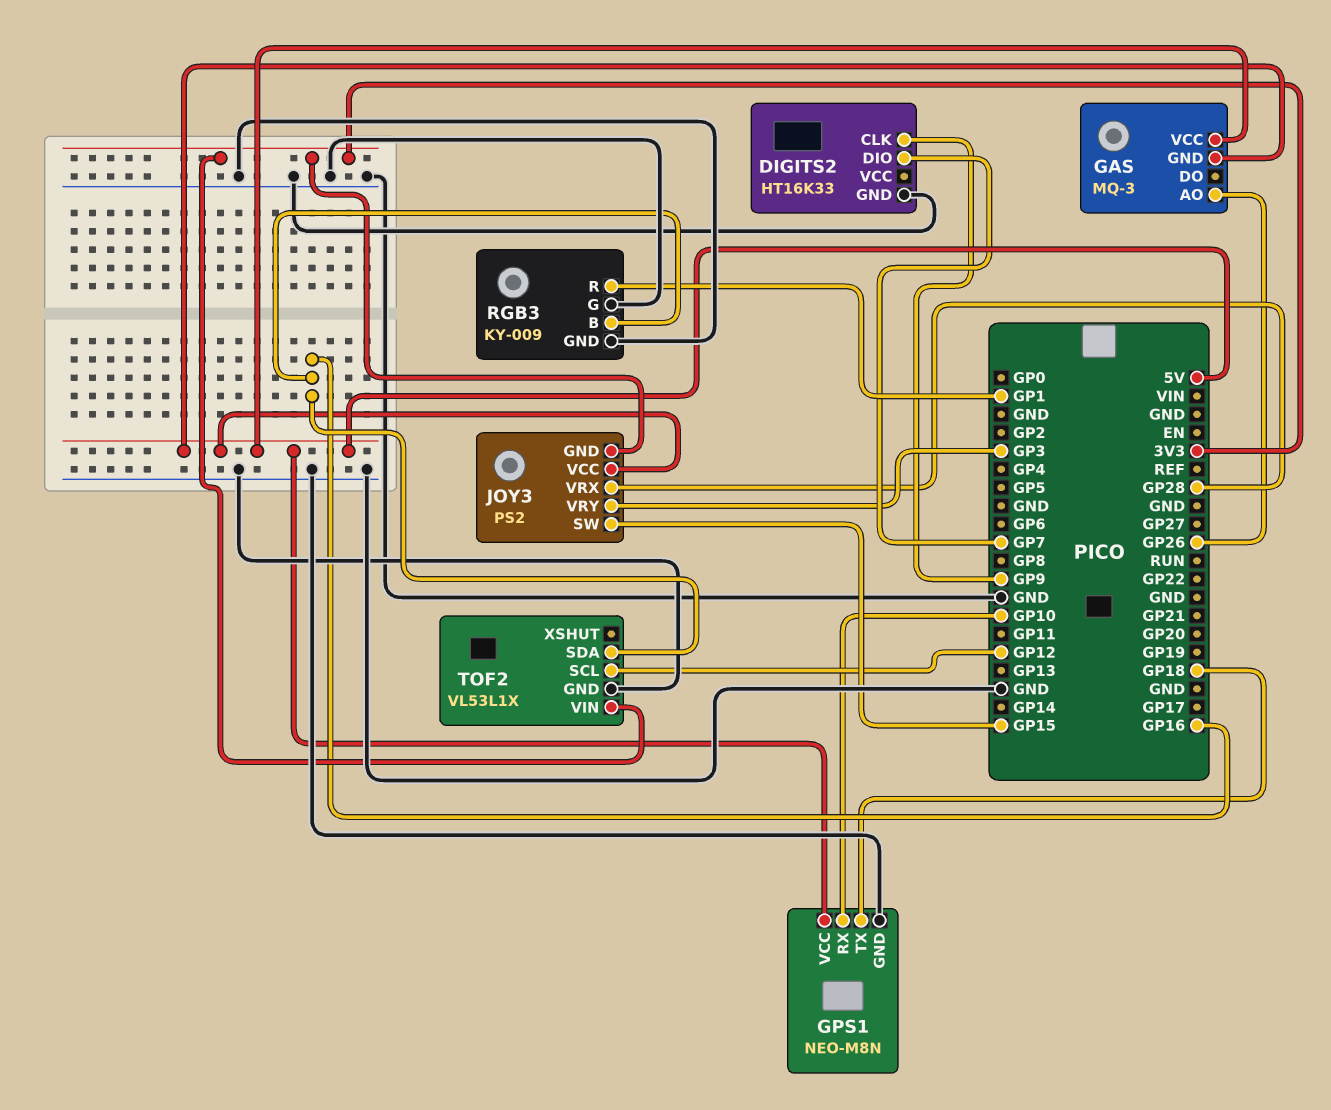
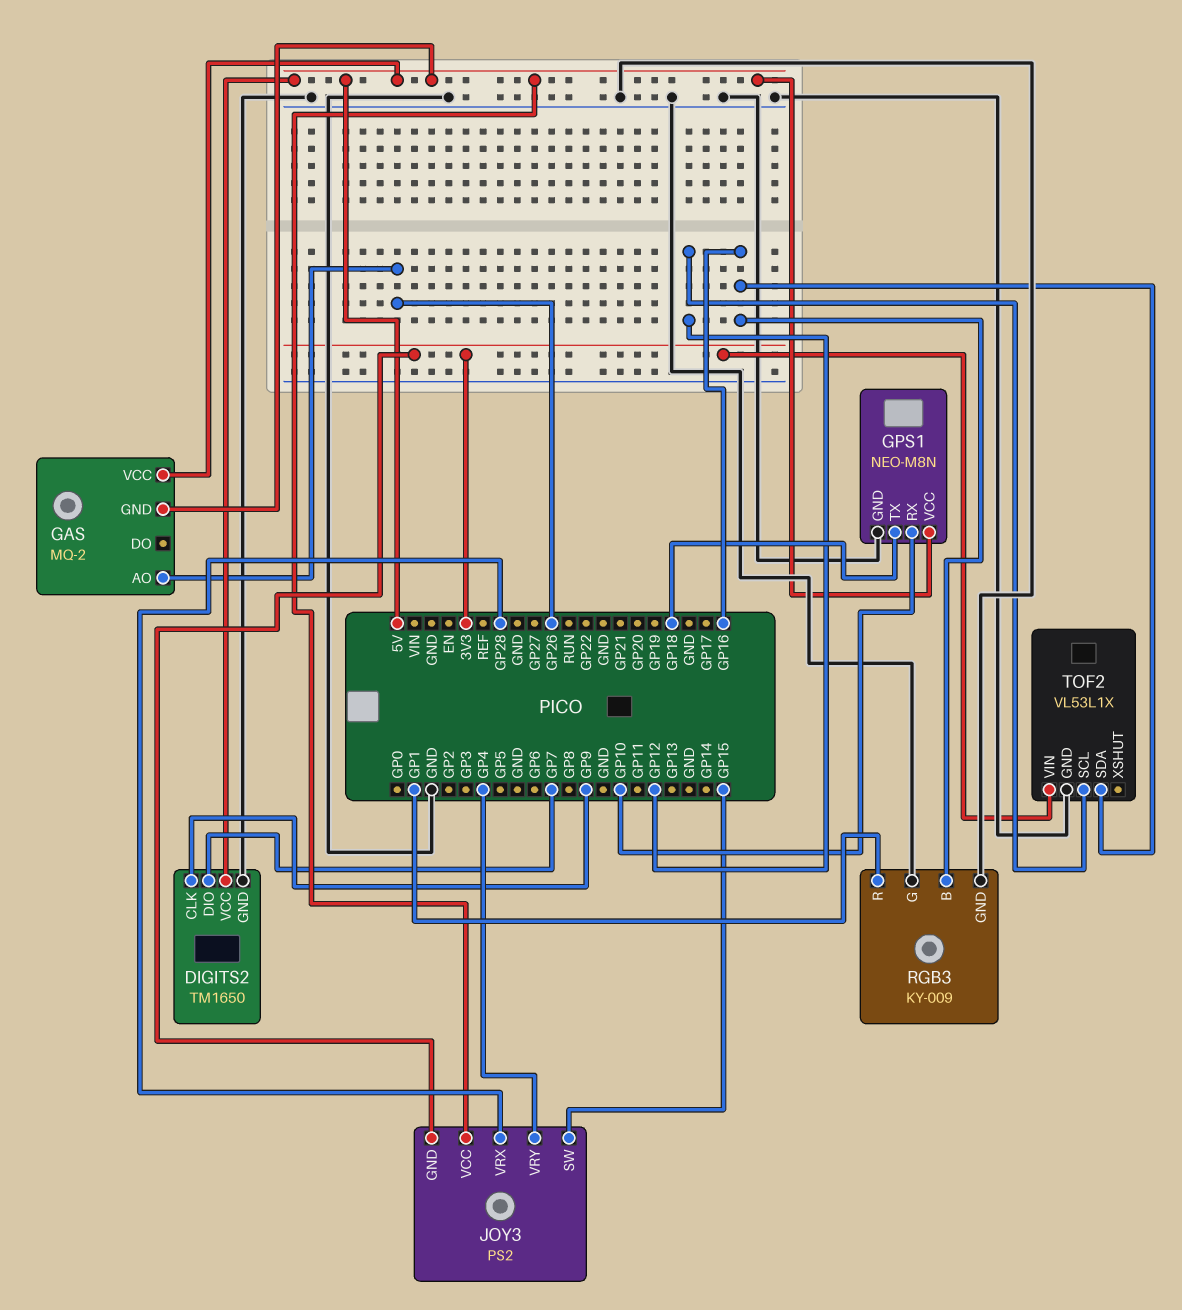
DIGITS2: HT16K33 -> TM1650
DIGITS2 pin VCC: none -> 5V
GAS: MQ-3 -> MQ-2
JOY3 pin VRY: GP3 -> GP4

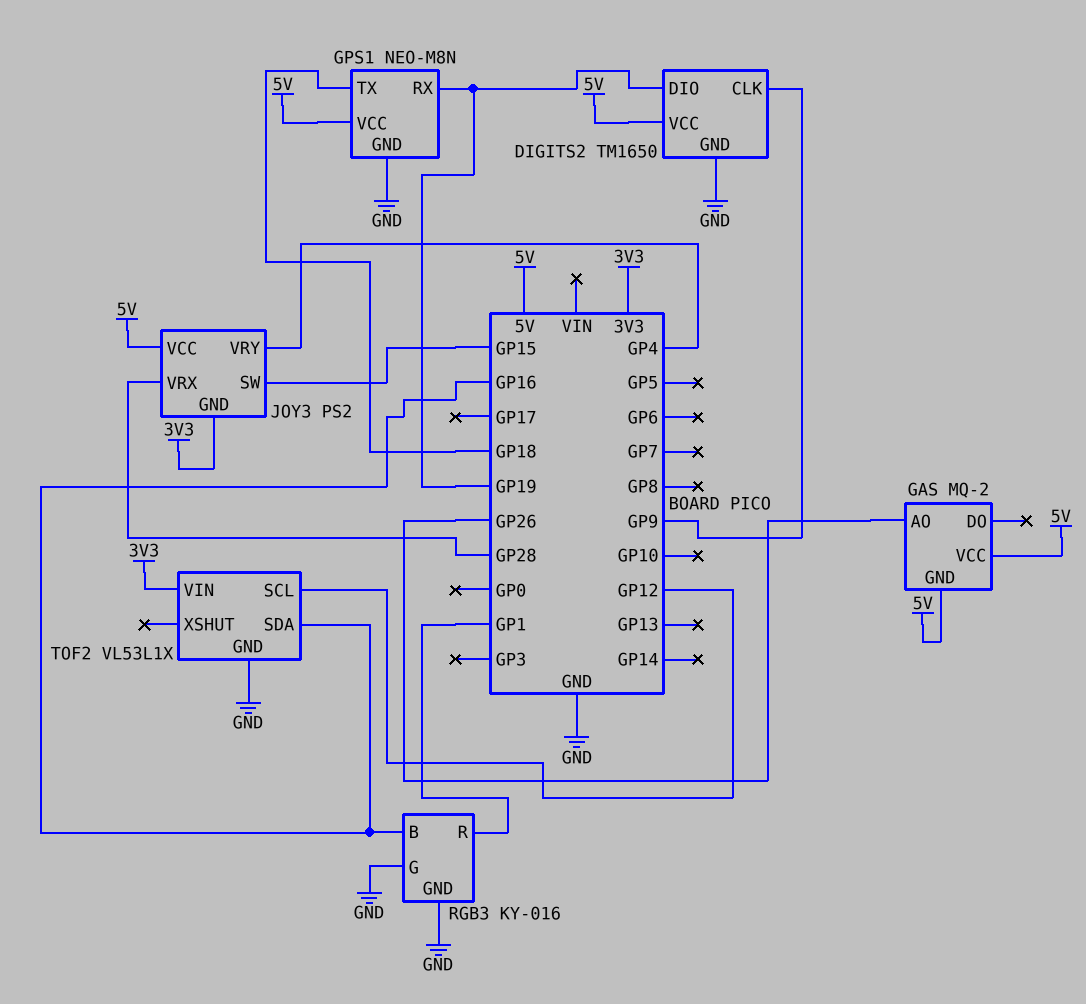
DIGITS2 pin DIO: GP7 -> GP19
GPS1 pin RX: GP10 -> GP19
RGB3: KY-009 -> KY-016

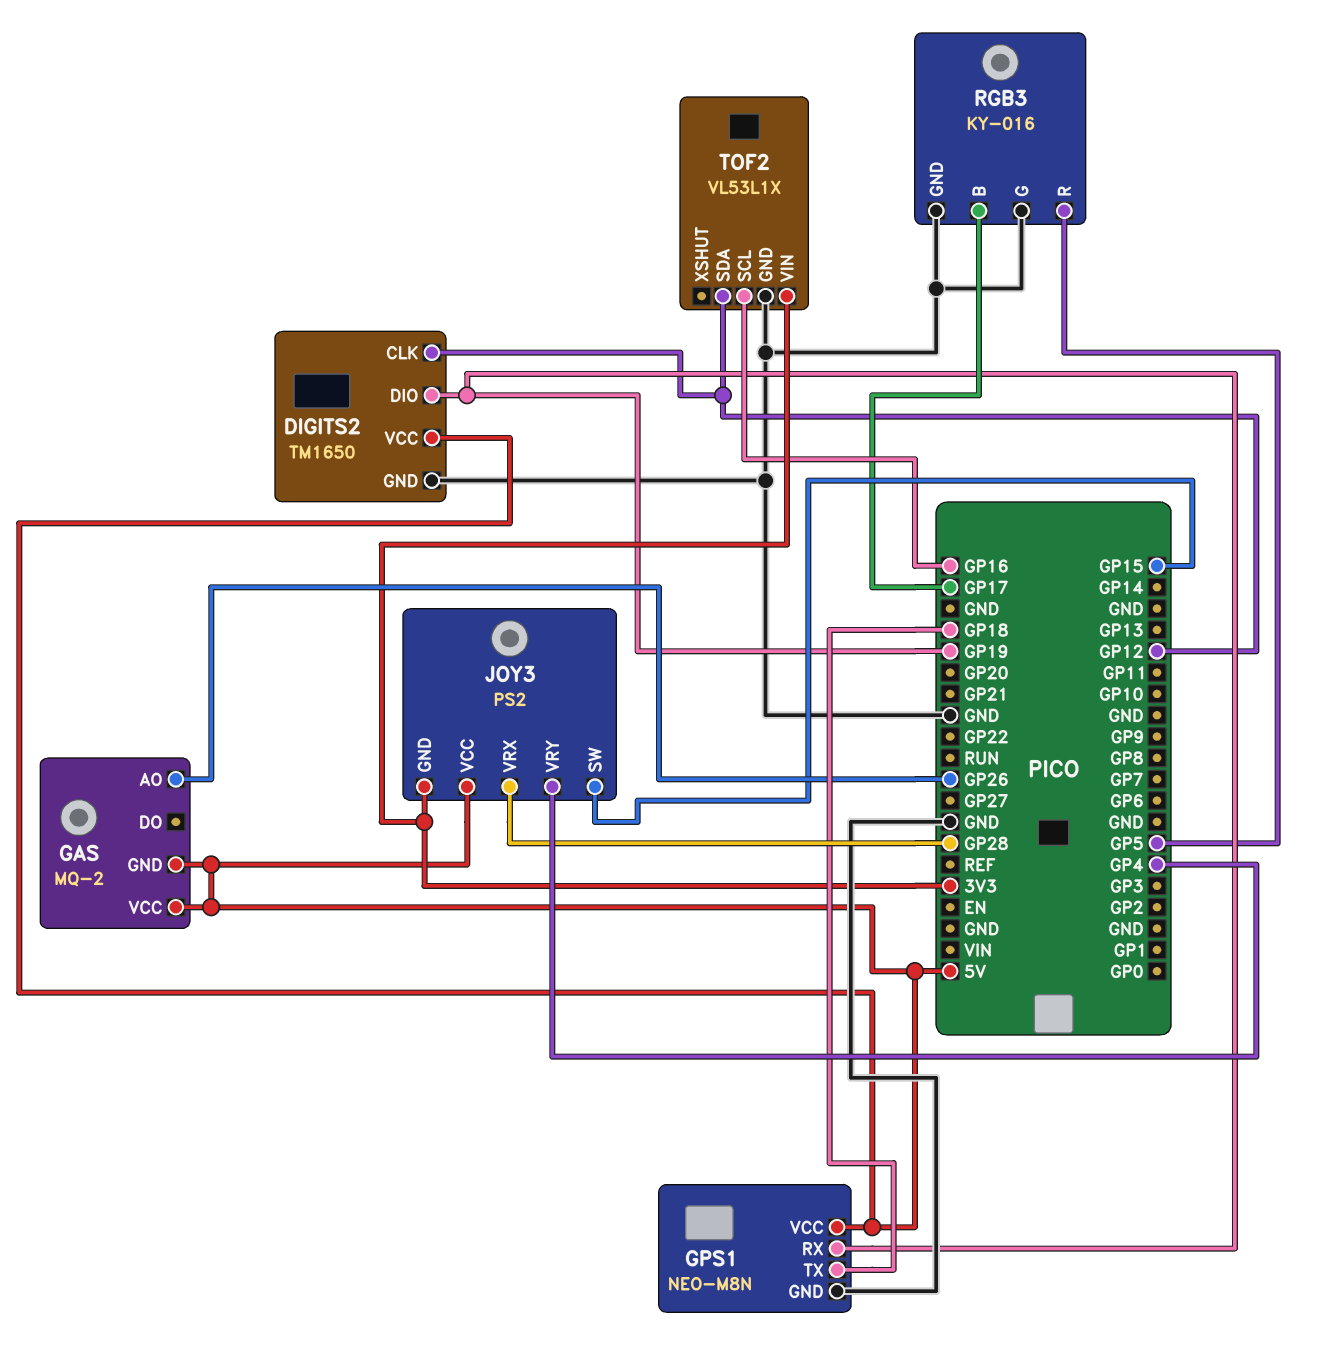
DIGITS2 pin CLK: GP9 -> GP12
RGB3 pin B: GP16 -> GP17
RGB3 pin R: GP1 -> GP5
TOF2 pin SCL: GP12 -> GP16
TOF2 pin SDA: GP16 -> GP12

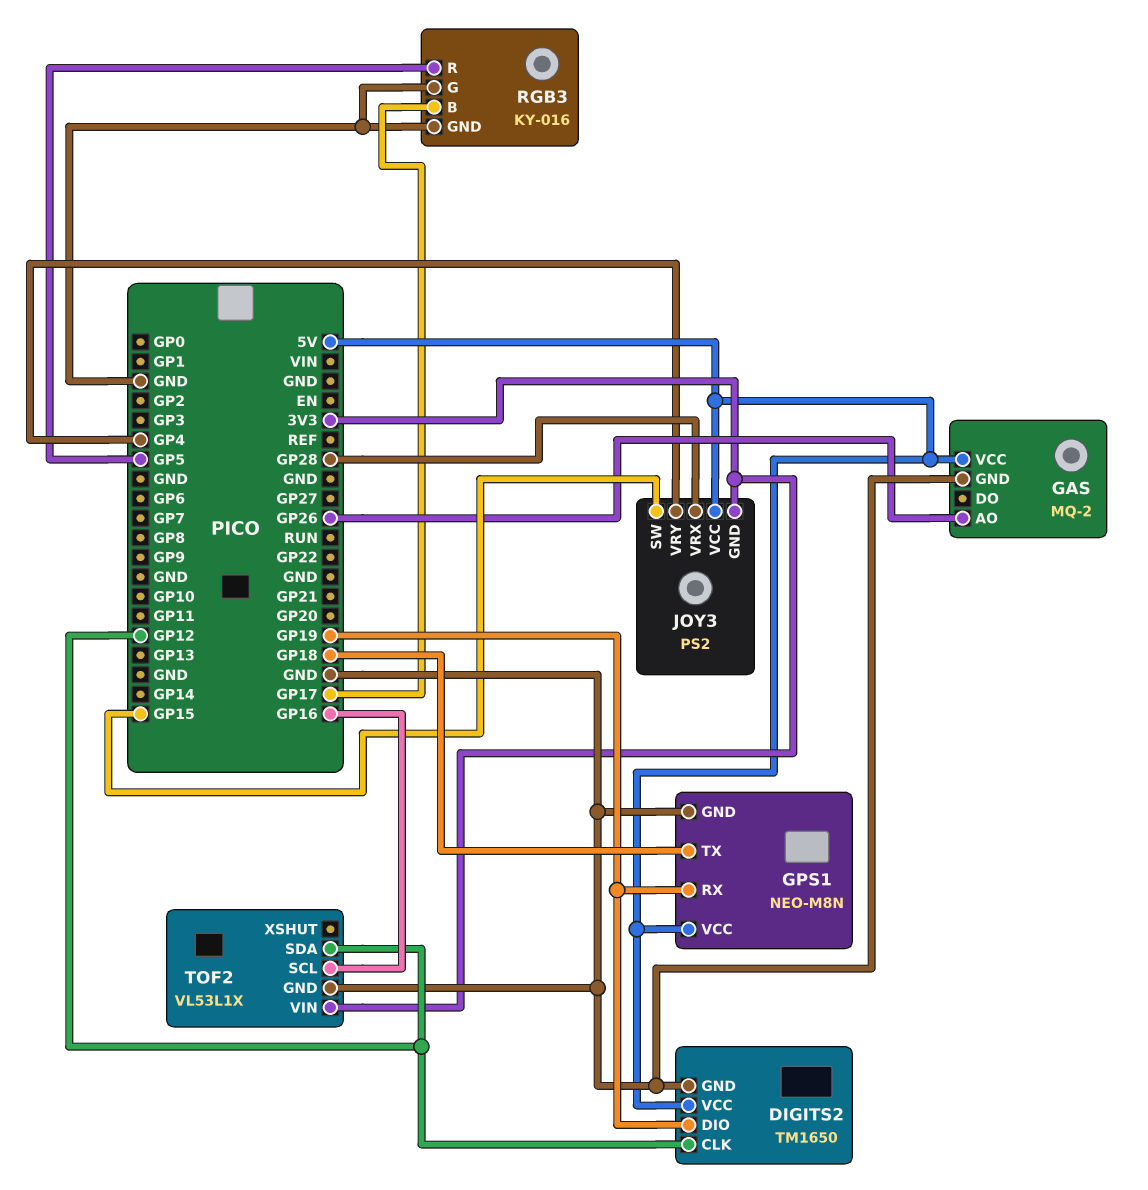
GAS pin GND: 5V -> GND

